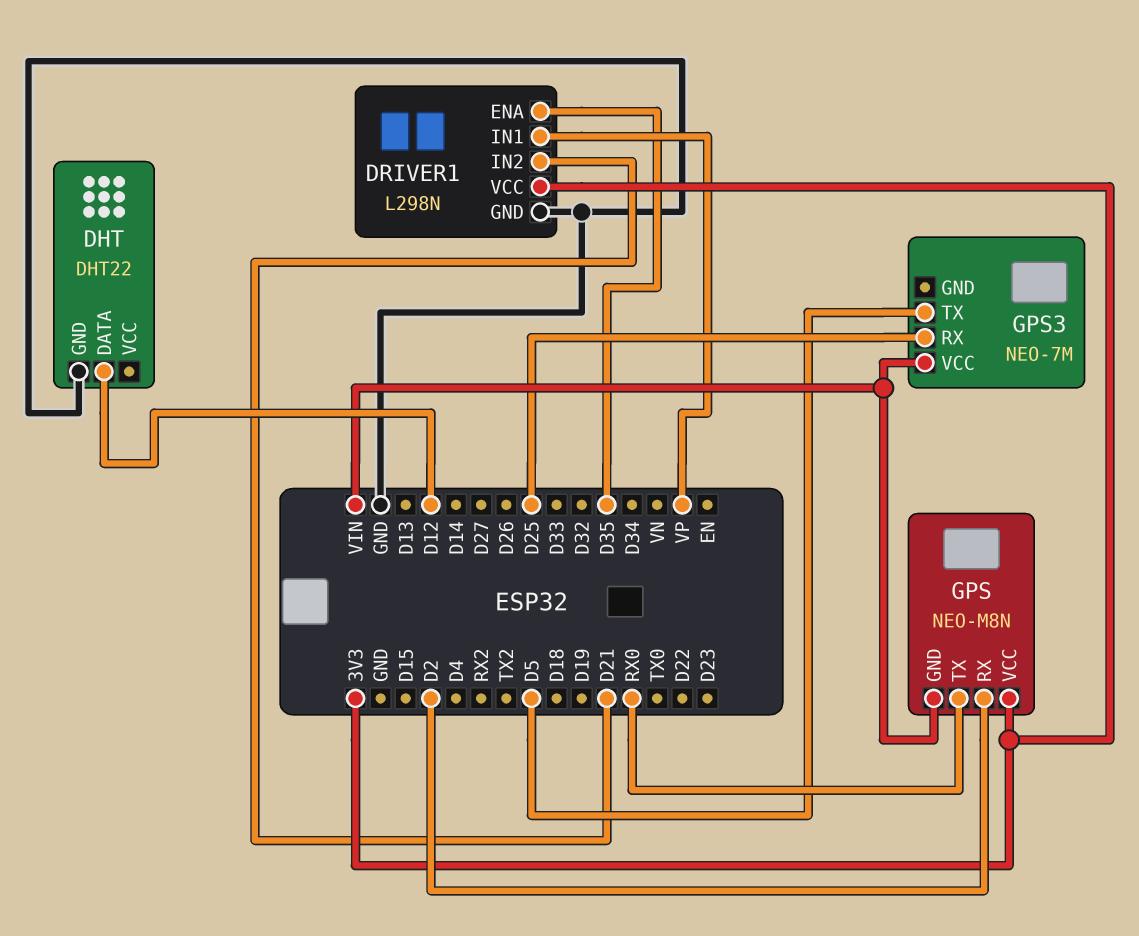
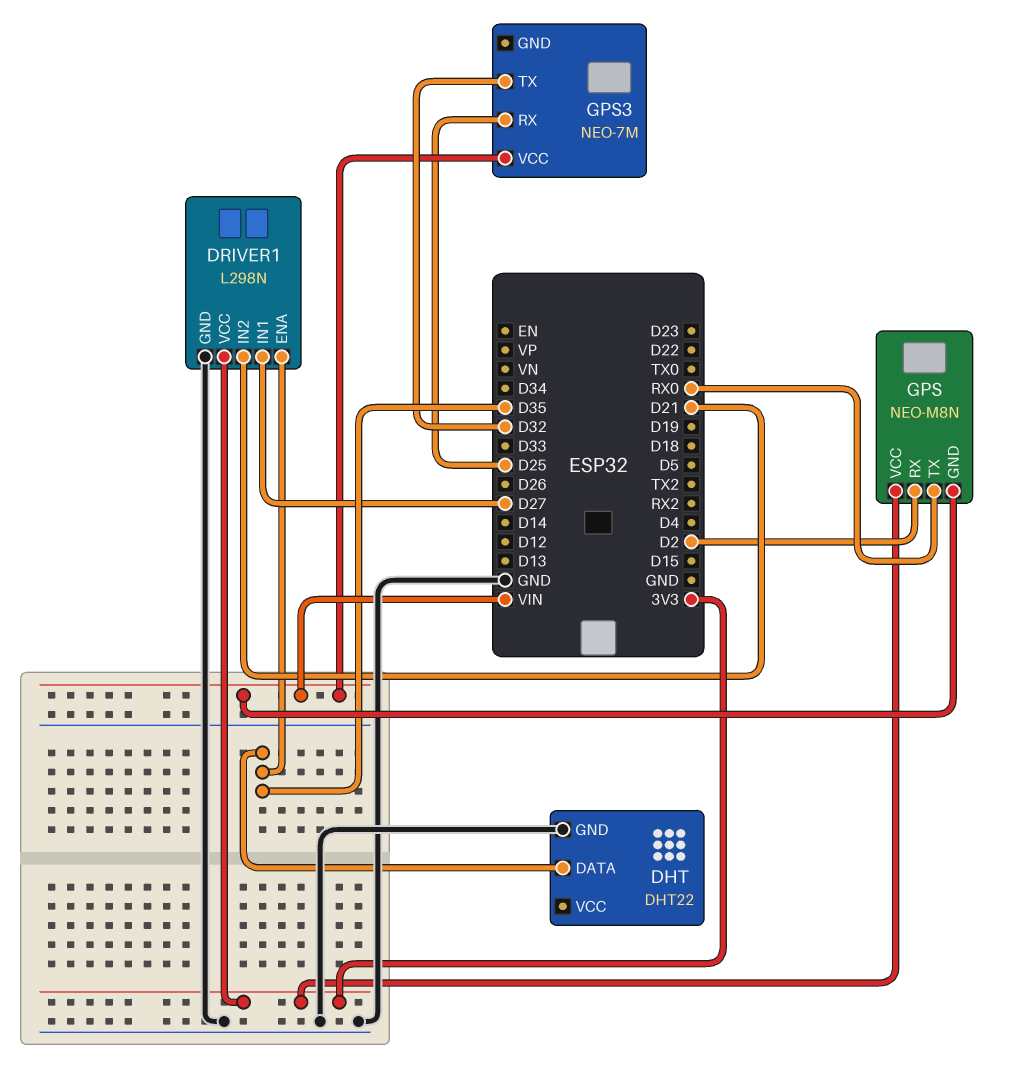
DHT pin DATA: D12 -> D35
DRIVER1 pin IN1: VP -> D27
GPS3 pin TX: D5 -> D32

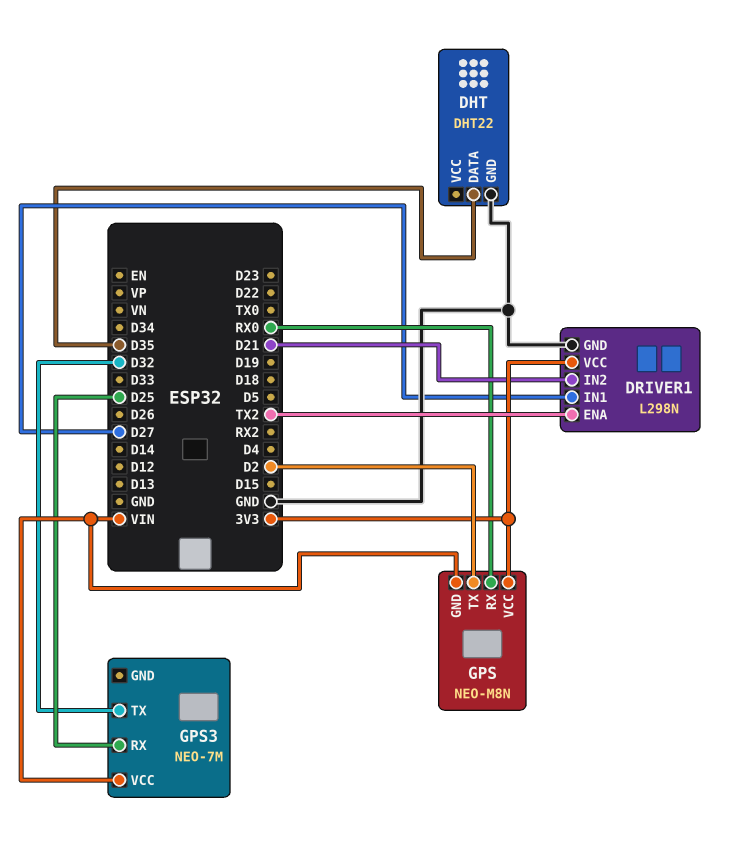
DRIVER1 pin ENA: D35 -> TX2
GPS pin RX: D2 -> RX0
GPS pin TX: RX0 -> D2

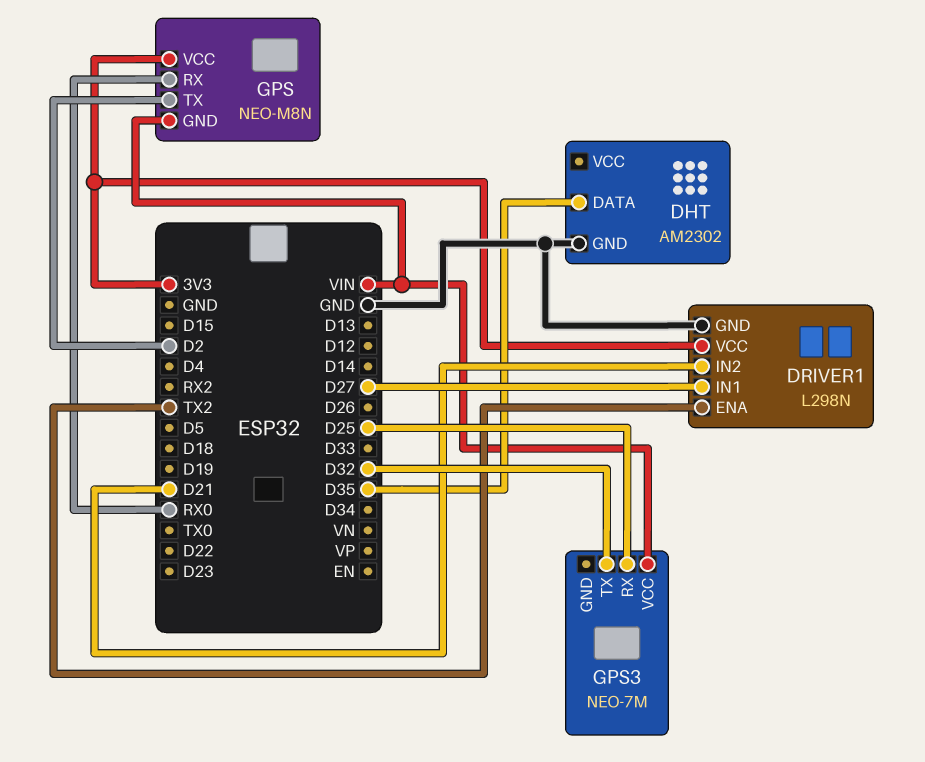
DHT: DHT22 -> AM2302

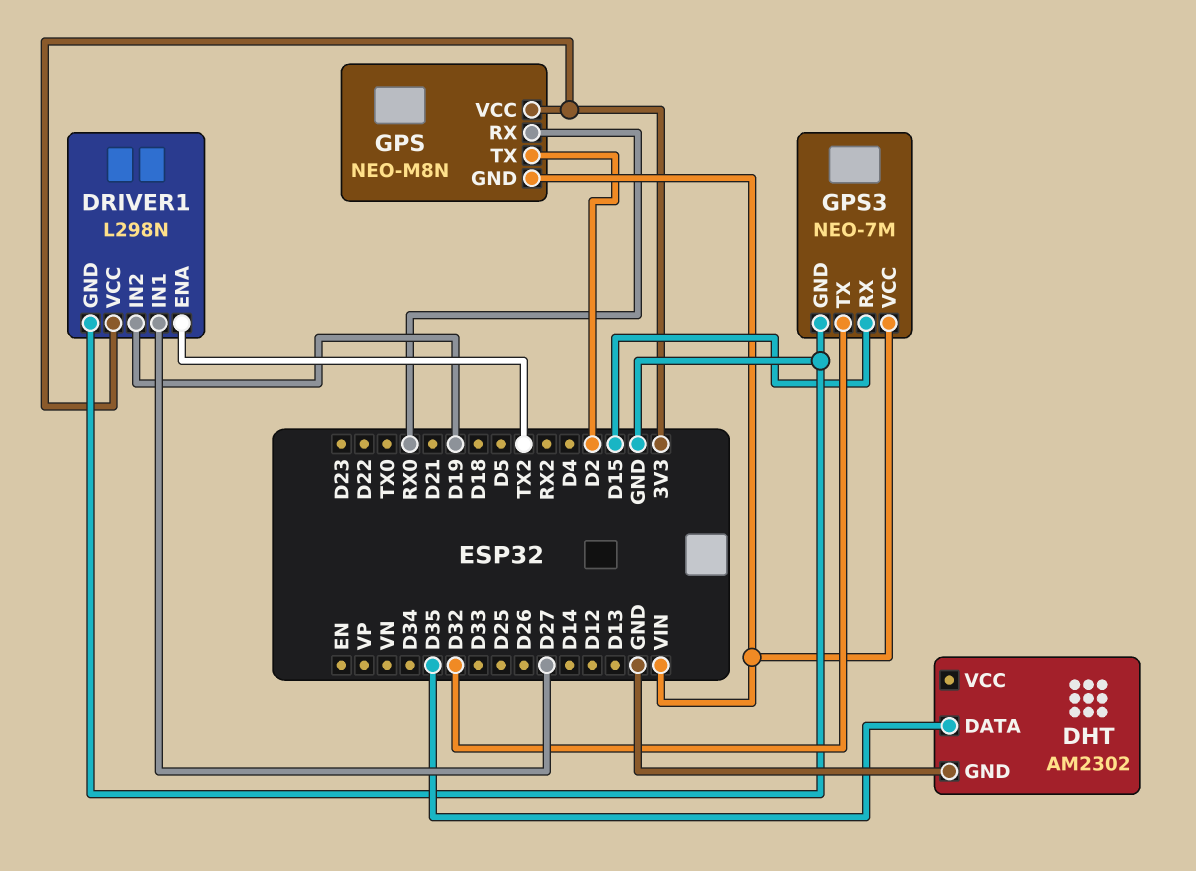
DRIVER1 pin IN2: D21 -> D19
GPS3 pin GND: none -> GND
GPS3 pin RX: D25 -> D15

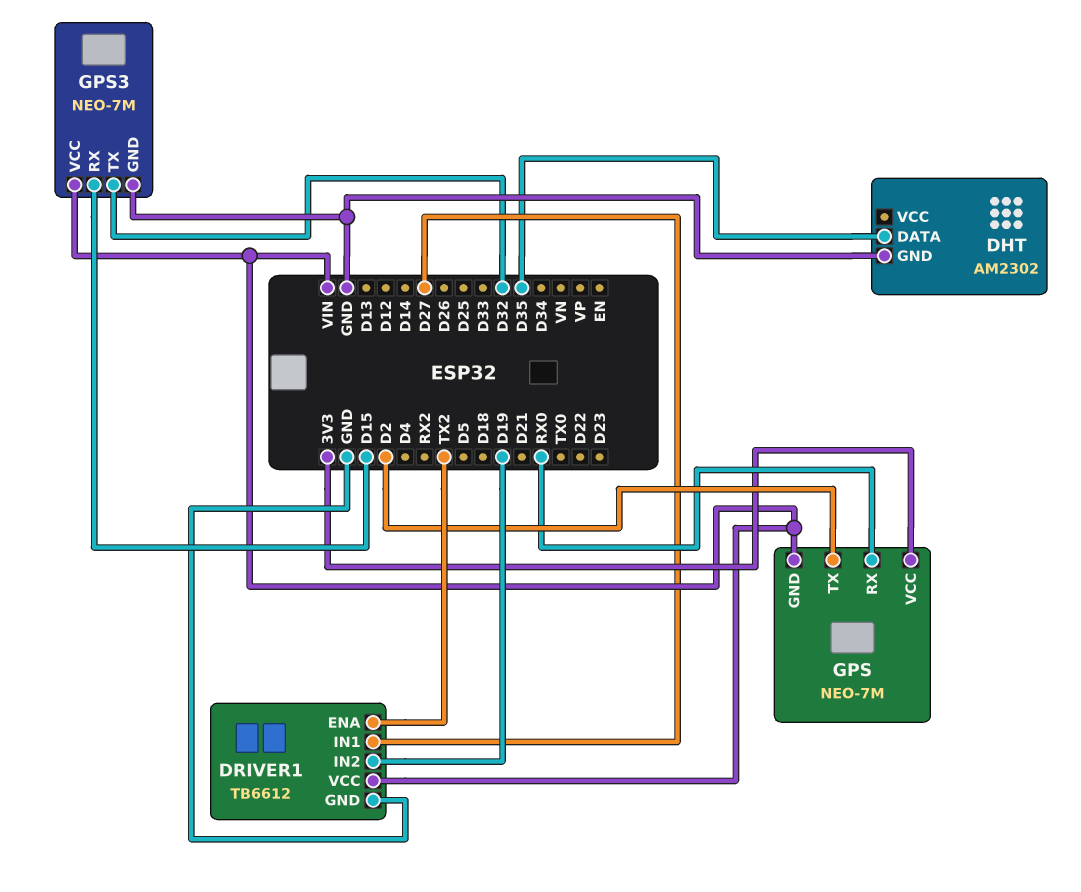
DRIVER1: L298N -> TB6612
DRIVER1 pin VCC: 3V3 -> VIN
GPS: NEO-M8N -> NEO-7M

